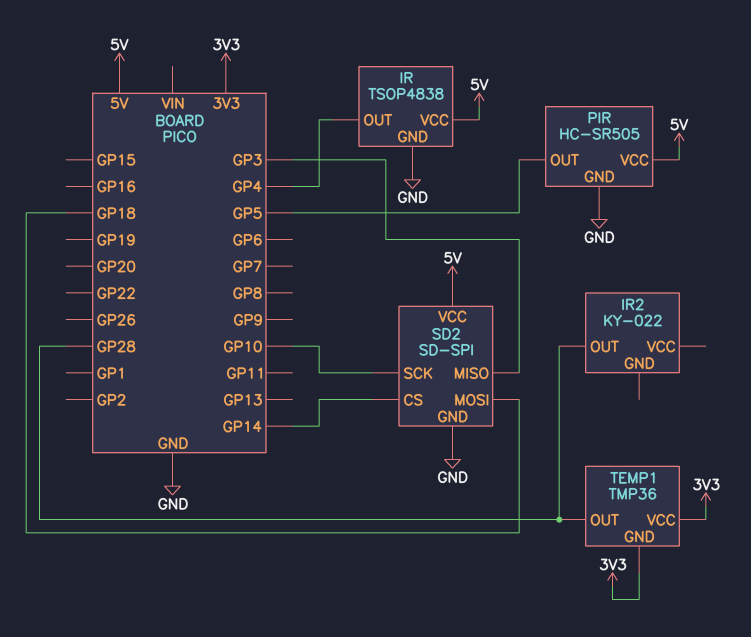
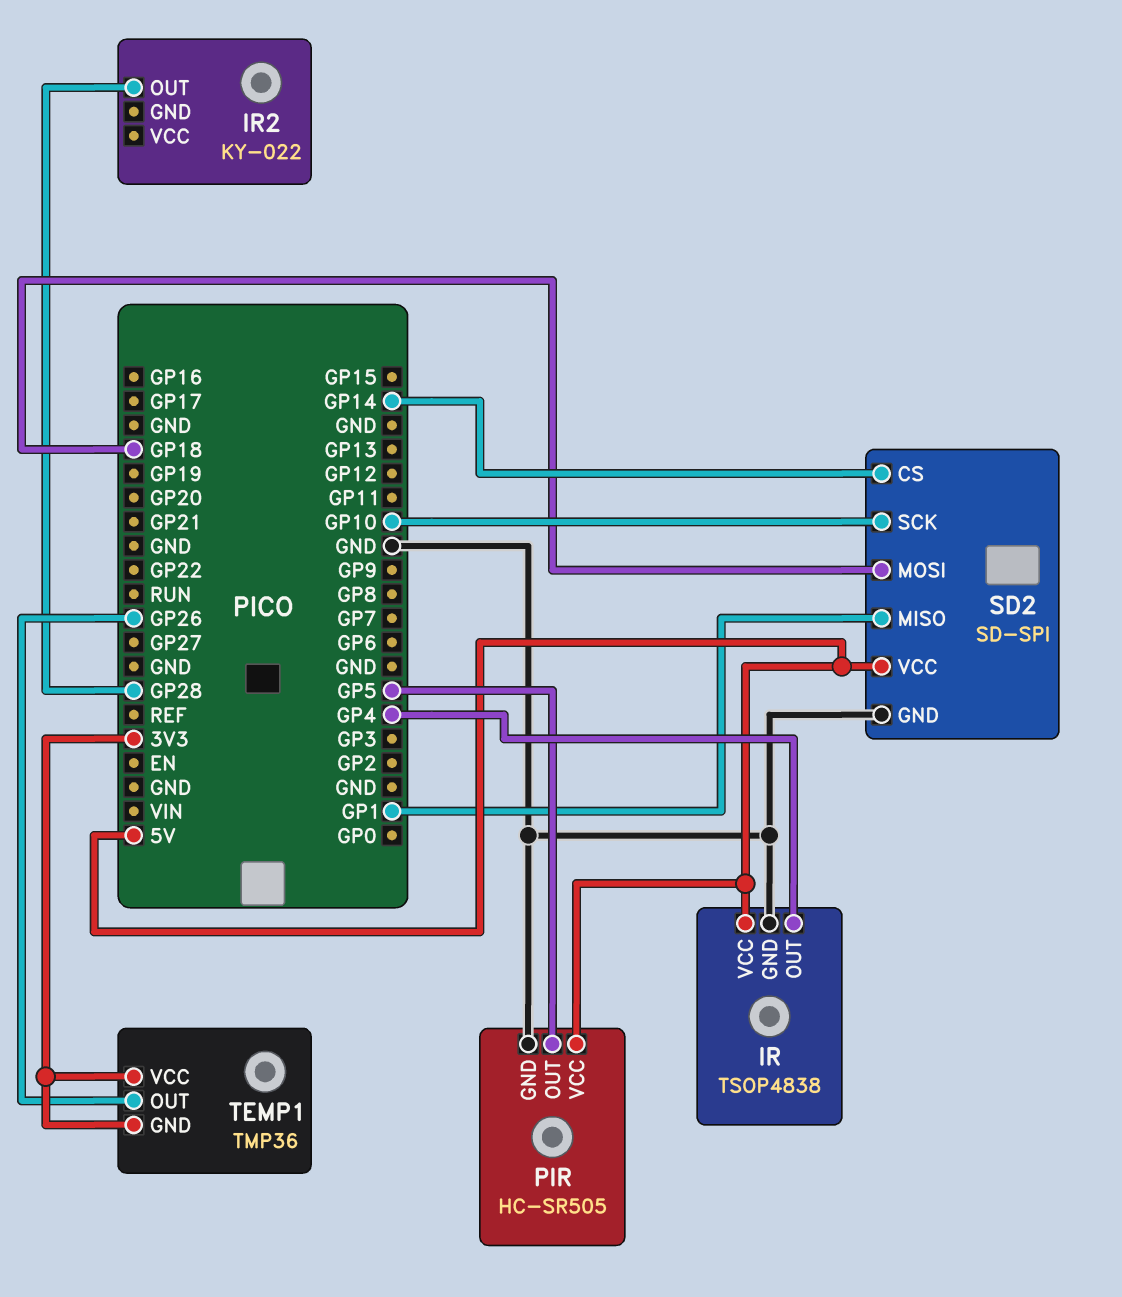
SD2 pin MISO: GP3 -> GP1
TEMP1 pin OUT: GP28 -> GP26

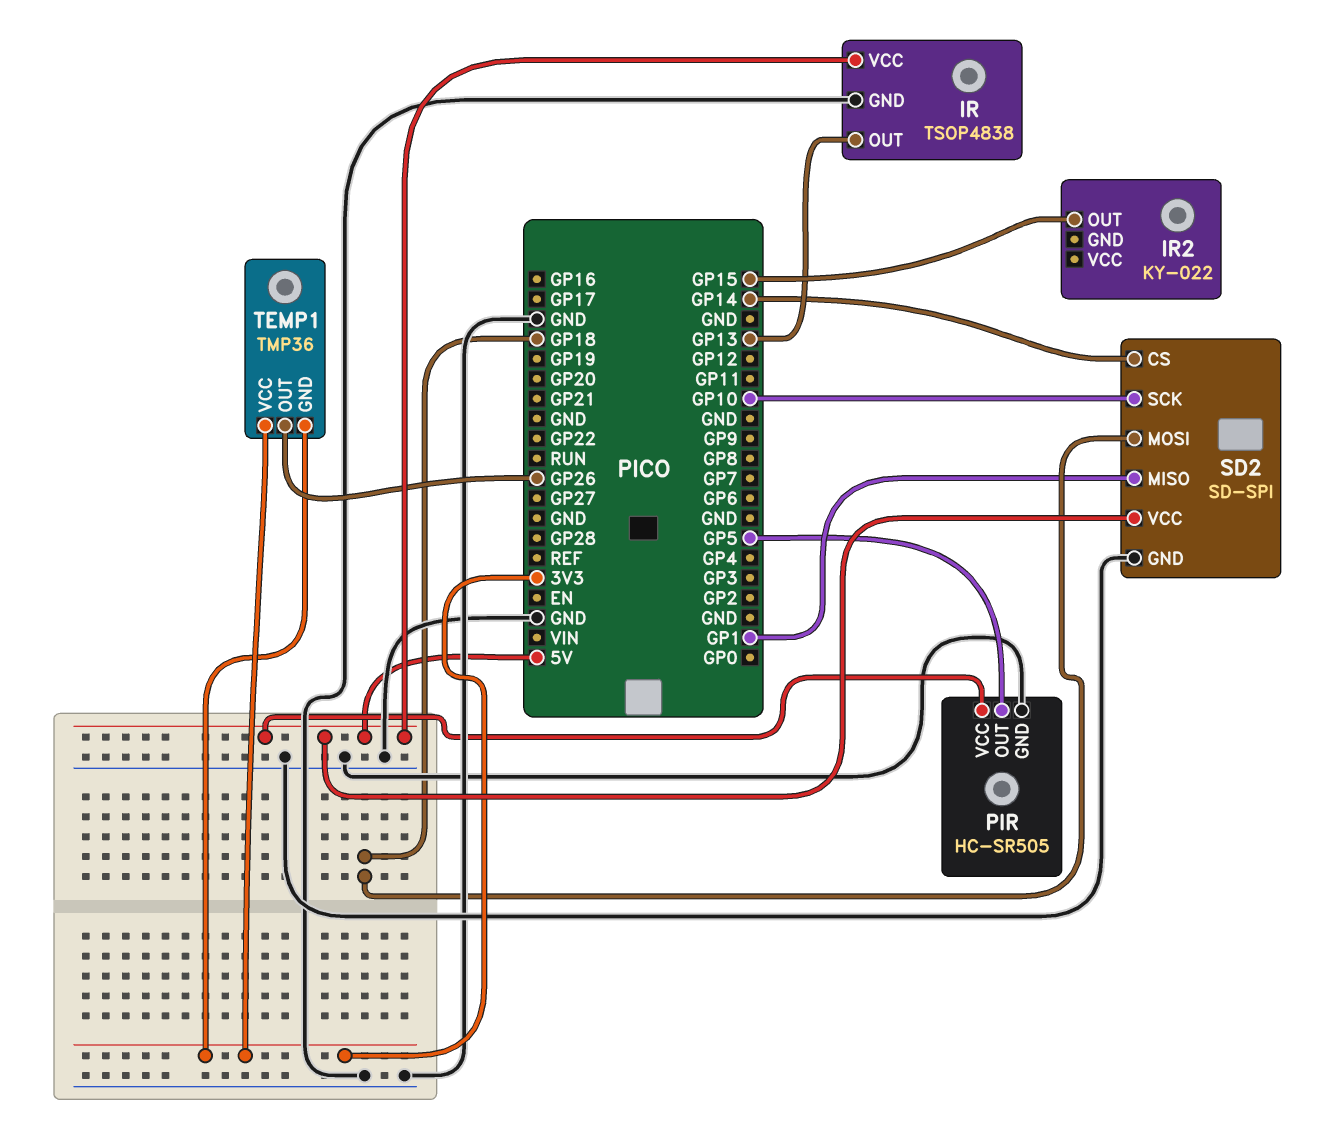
IR pin OUT: GP4 -> GP13
IR2 pin OUT: GP28 -> GP15

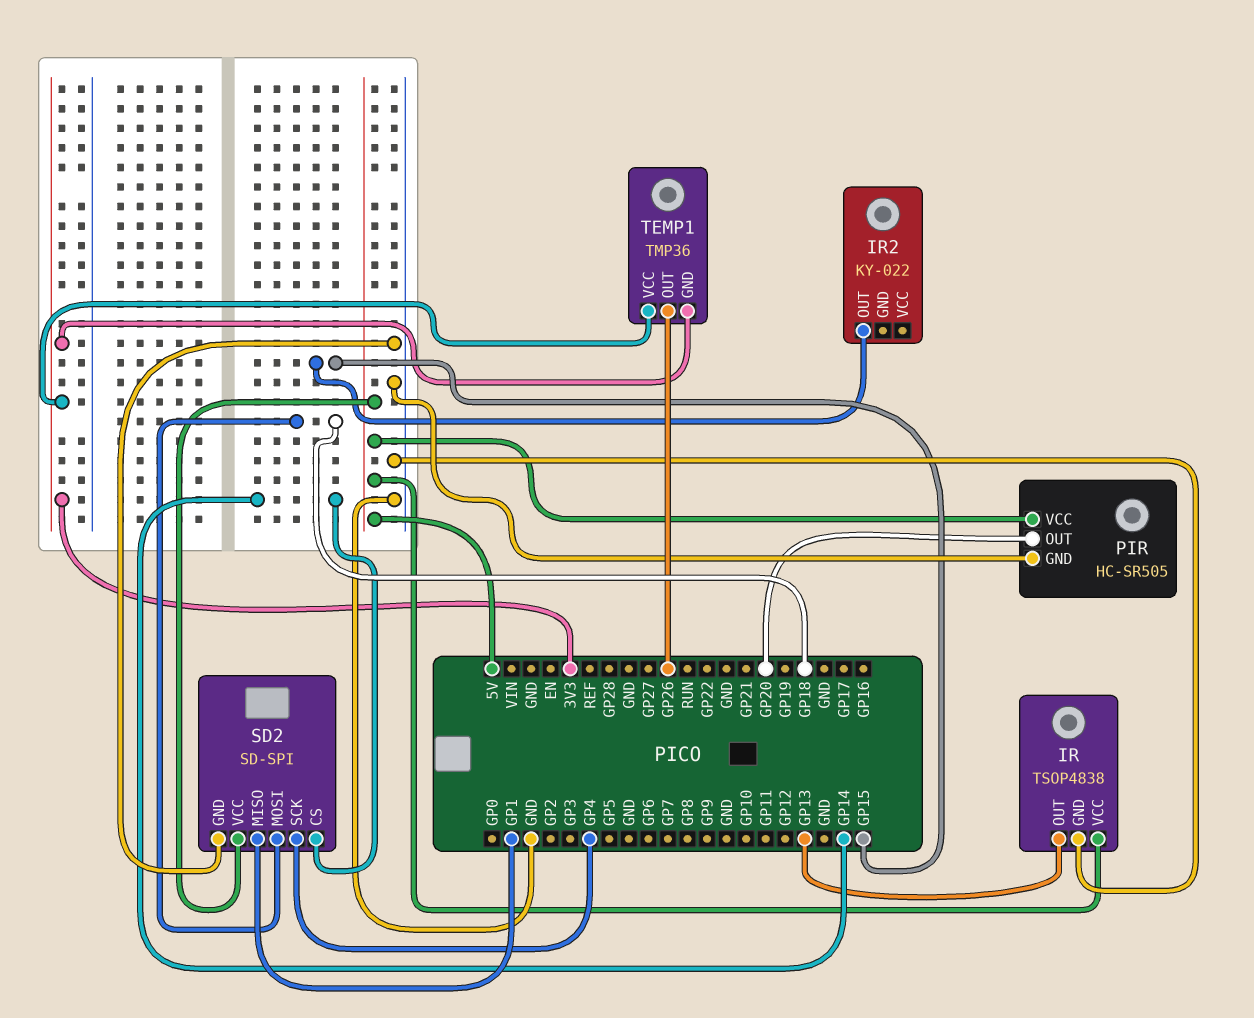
PIR pin OUT: GP5 -> GP20
SD2 pin SCK: GP10 -> GP4

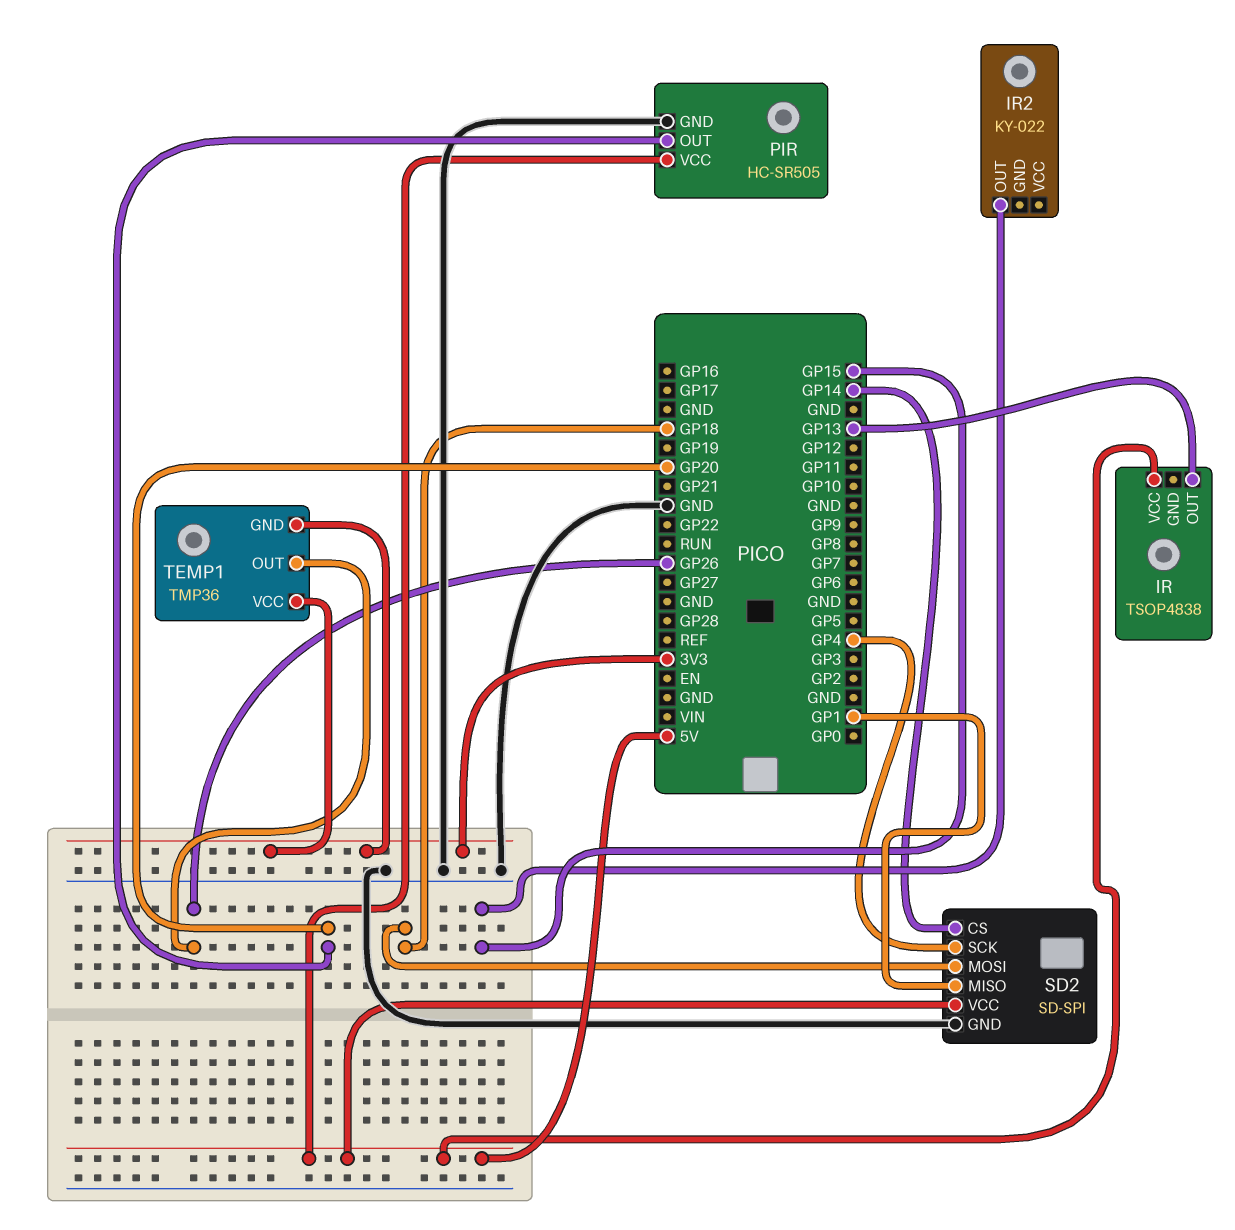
IR pin GND: GND -> none

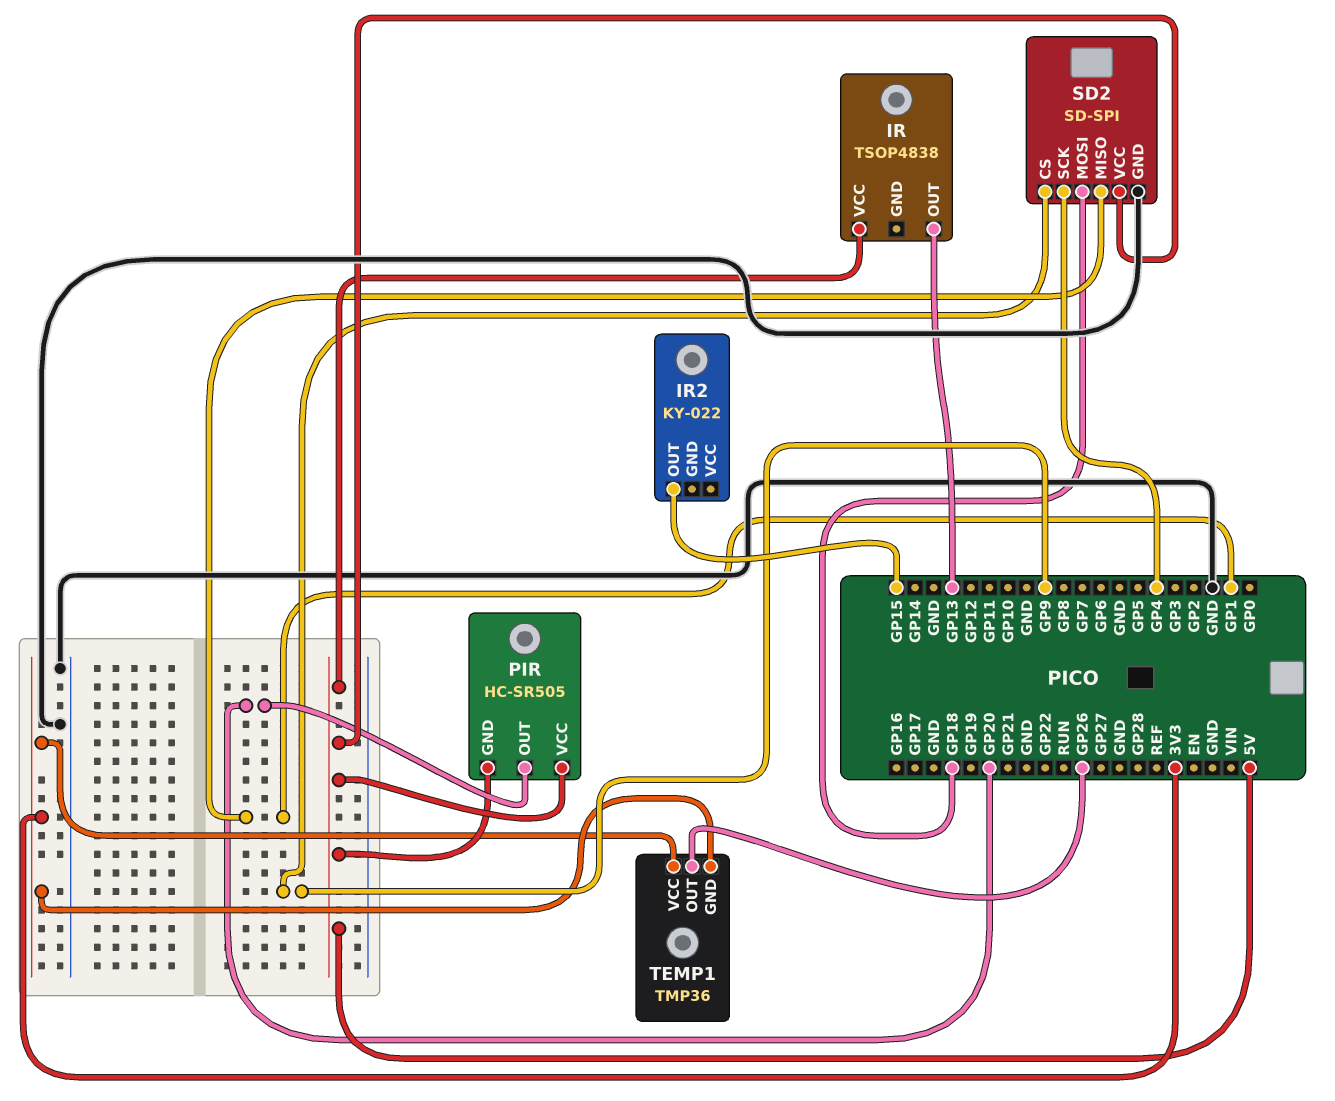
PIR pin GND: GND -> 5V
SD2 pin CS: GP14 -> GP9

